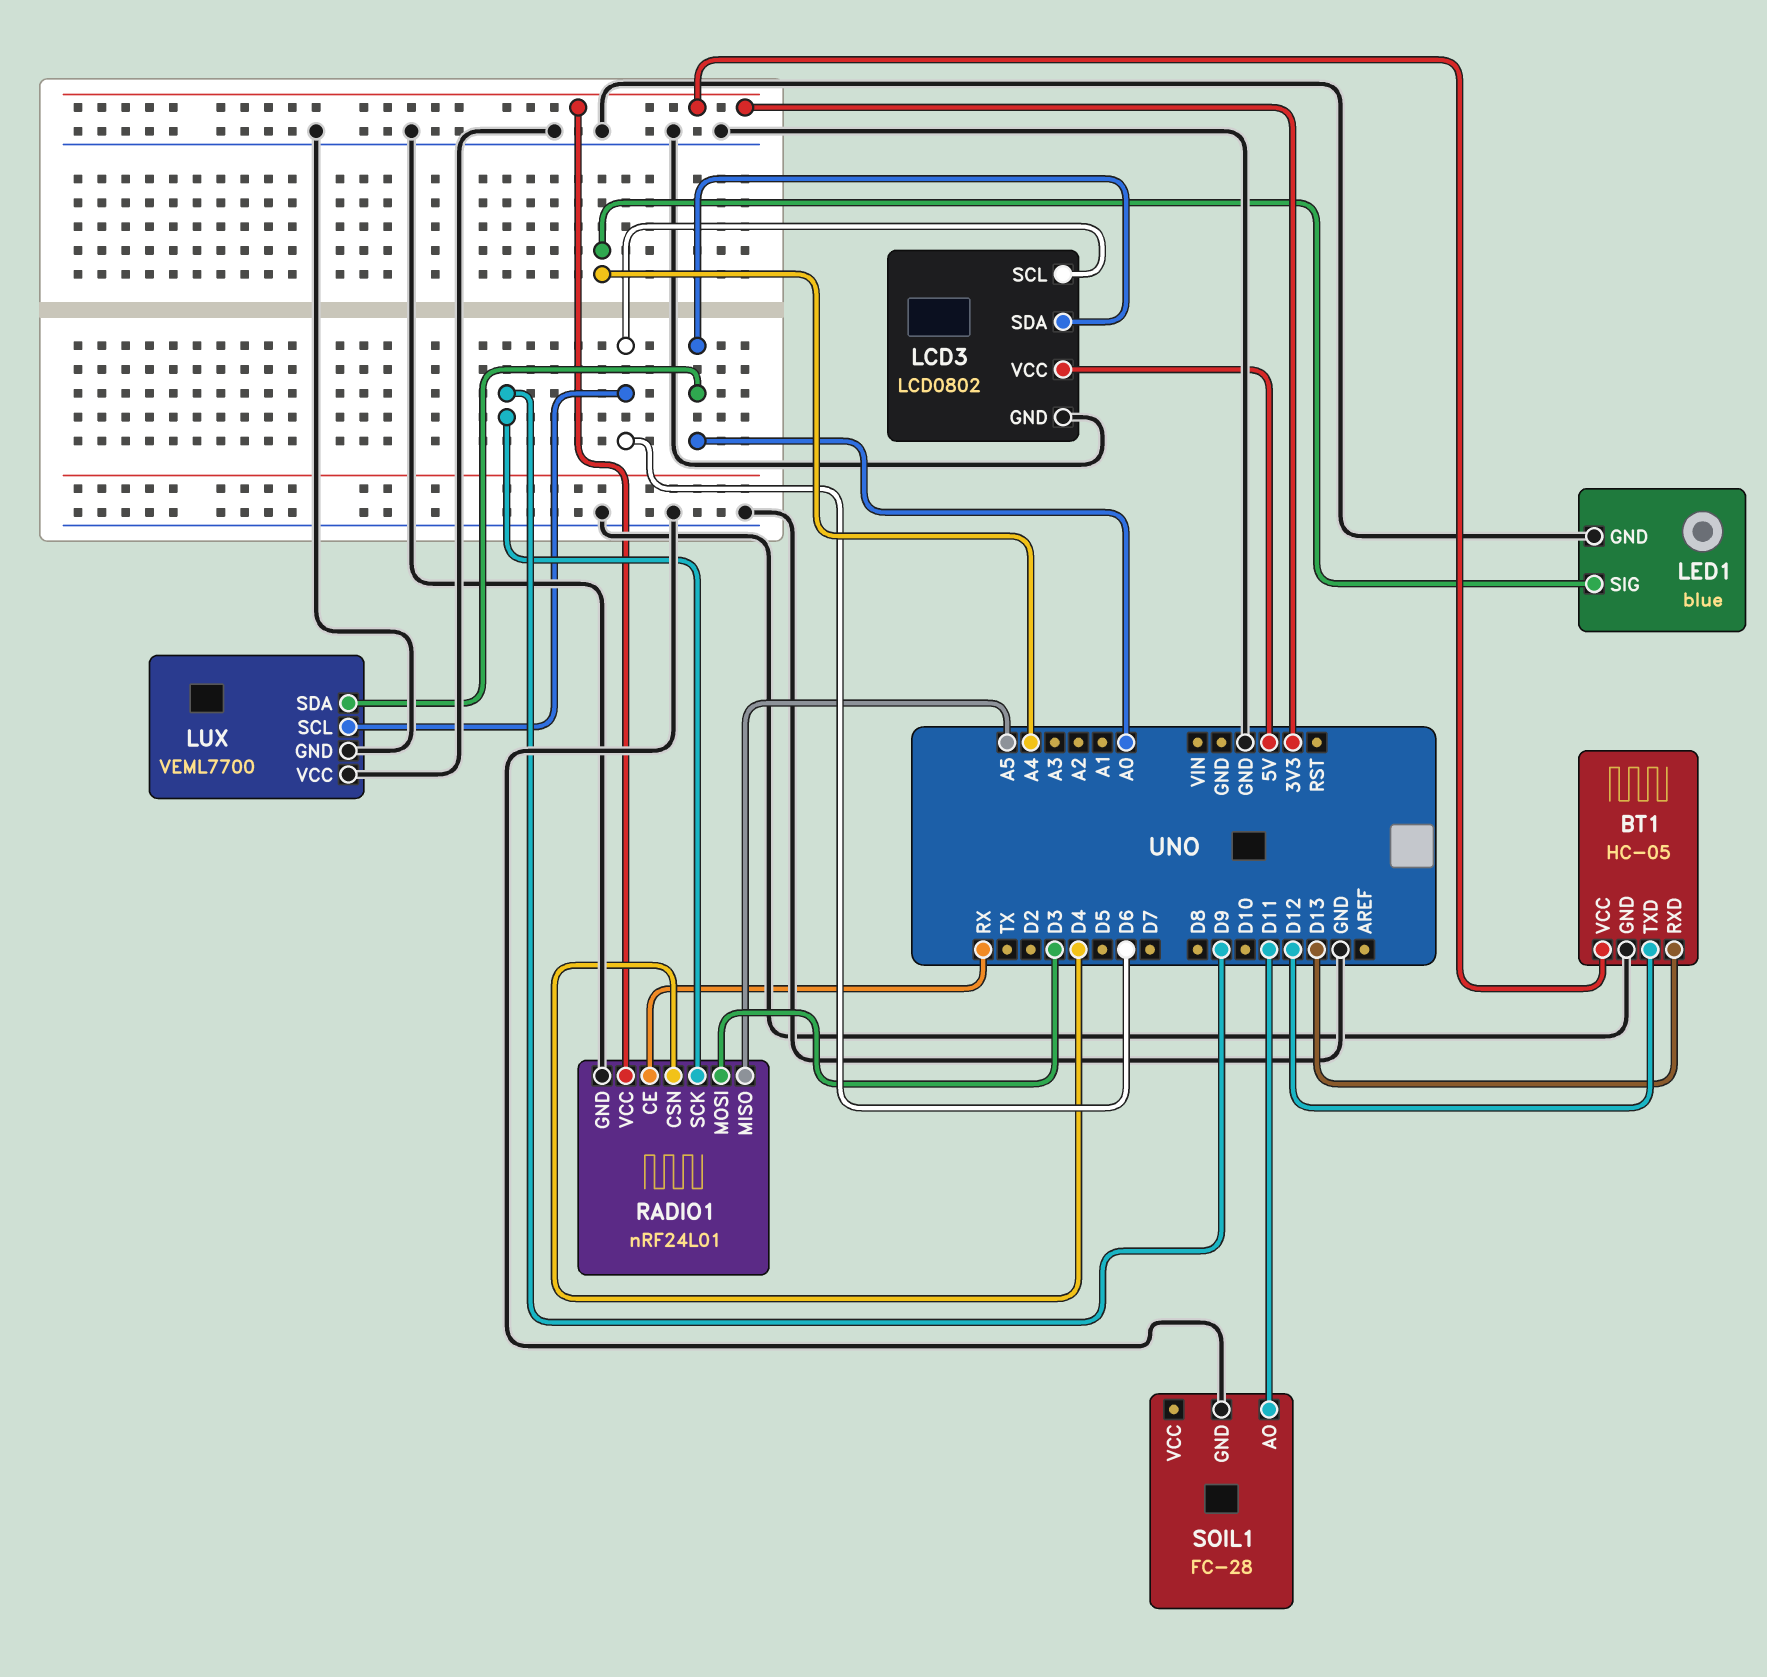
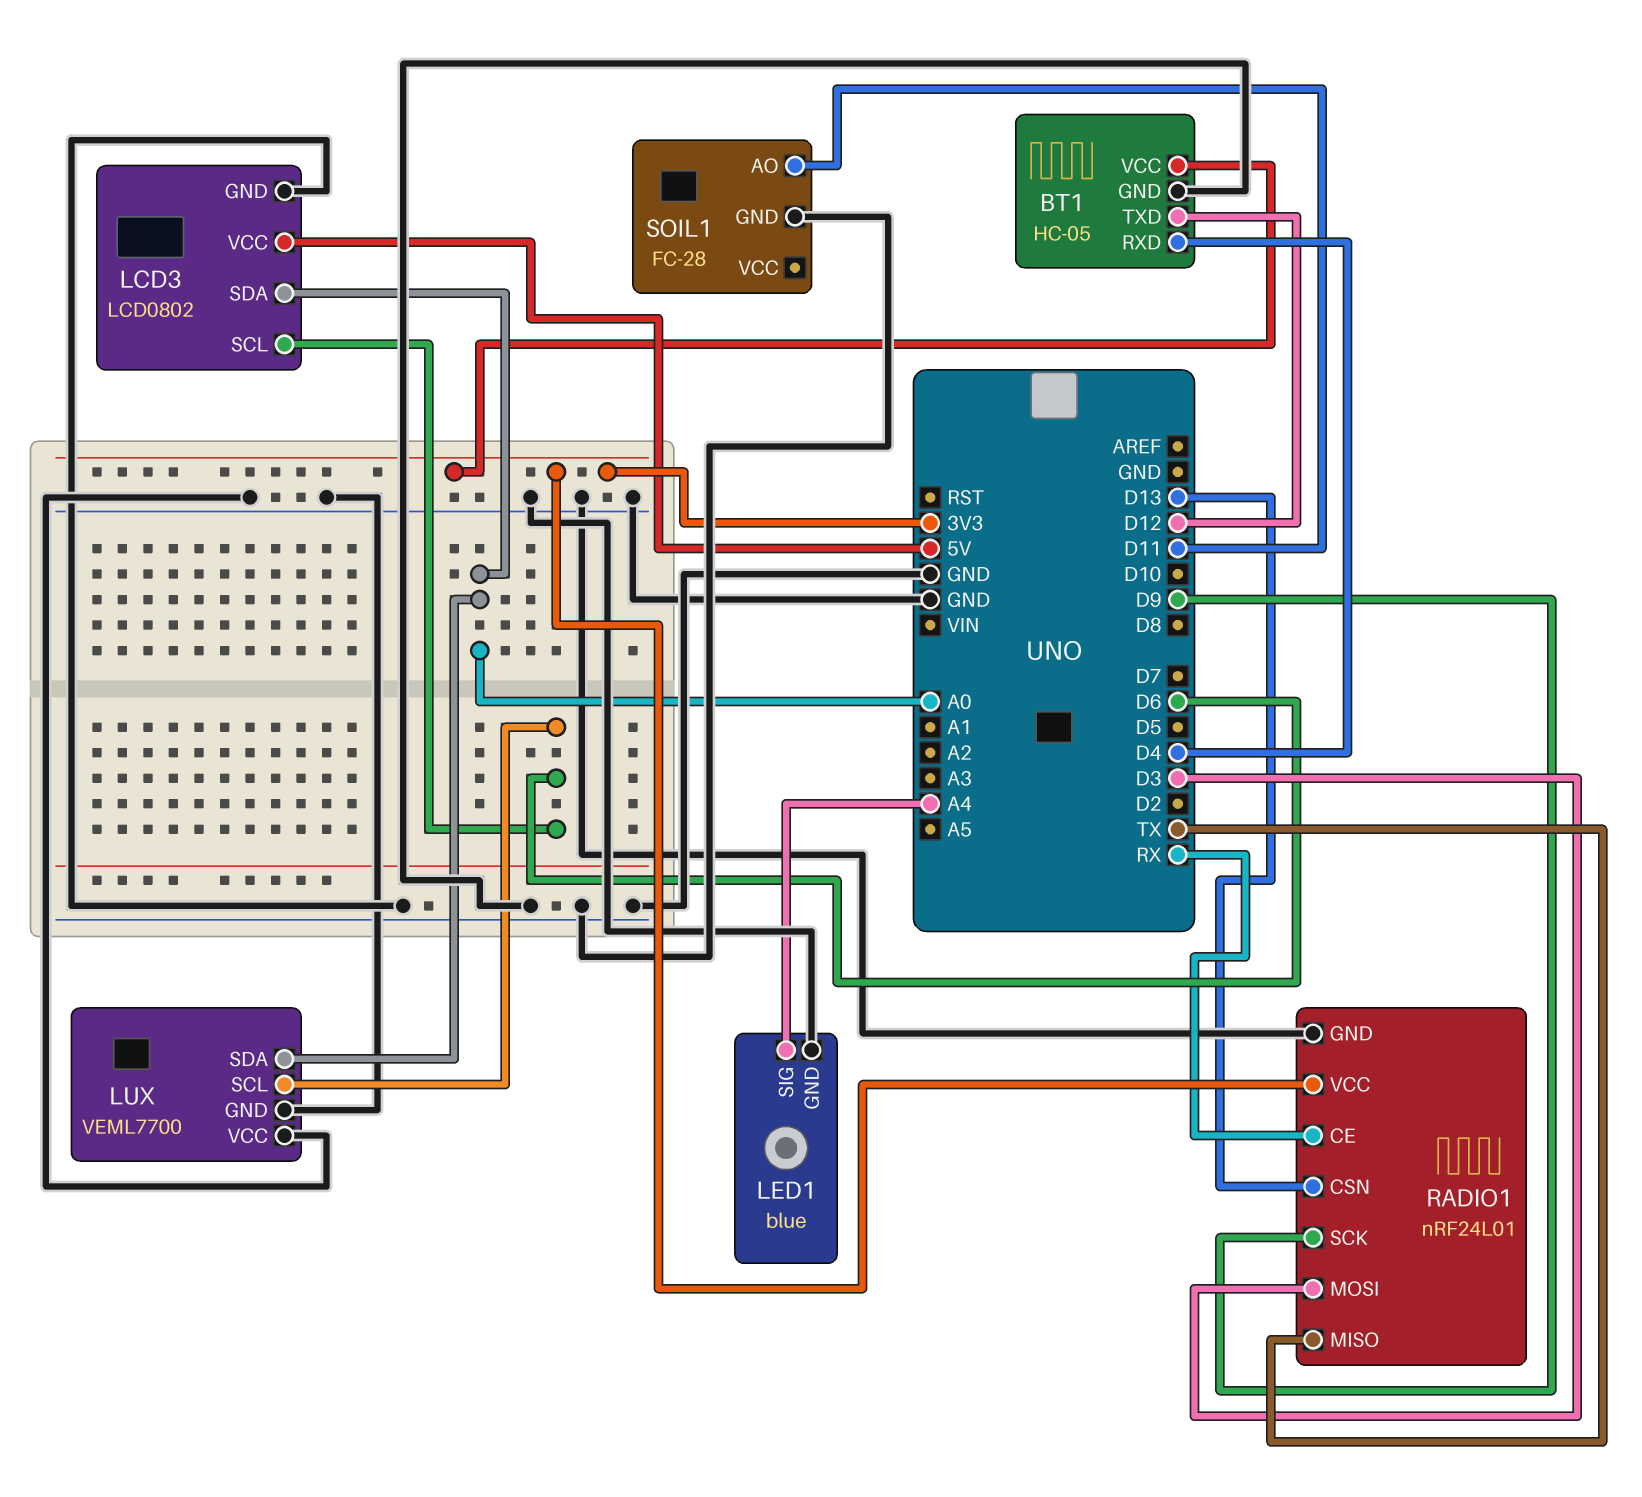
BT1 pin RXD: D13 -> D4
RADIO1 pin CSN: D4 -> D13
RADIO1 pin MISO: A5 -> TX

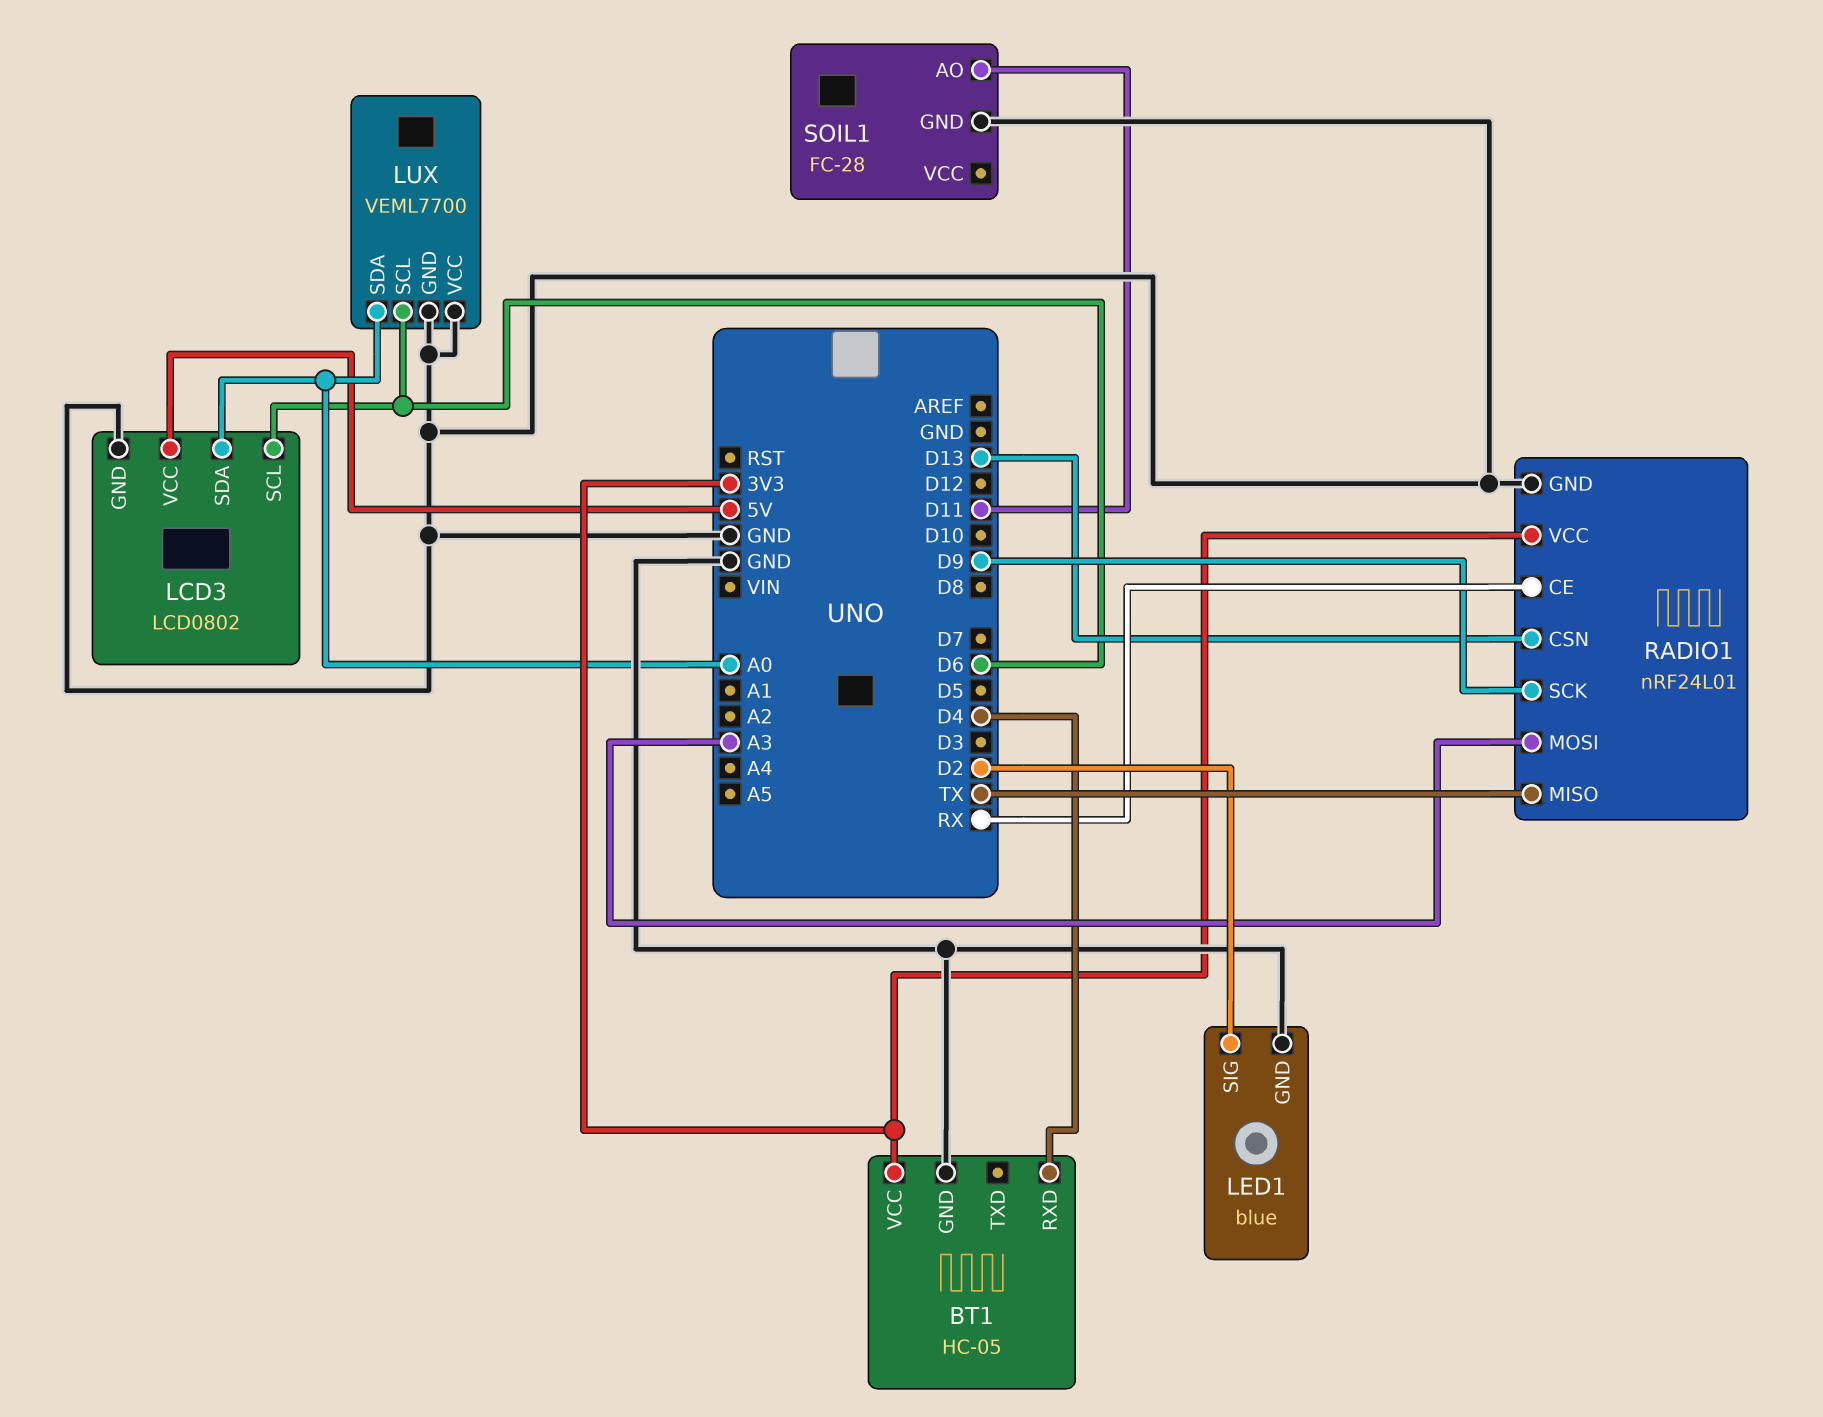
BT1 pin TXD: D12 -> none
LED1 pin SIG: A4 -> D2
RADIO1 pin MOSI: D3 -> A3

